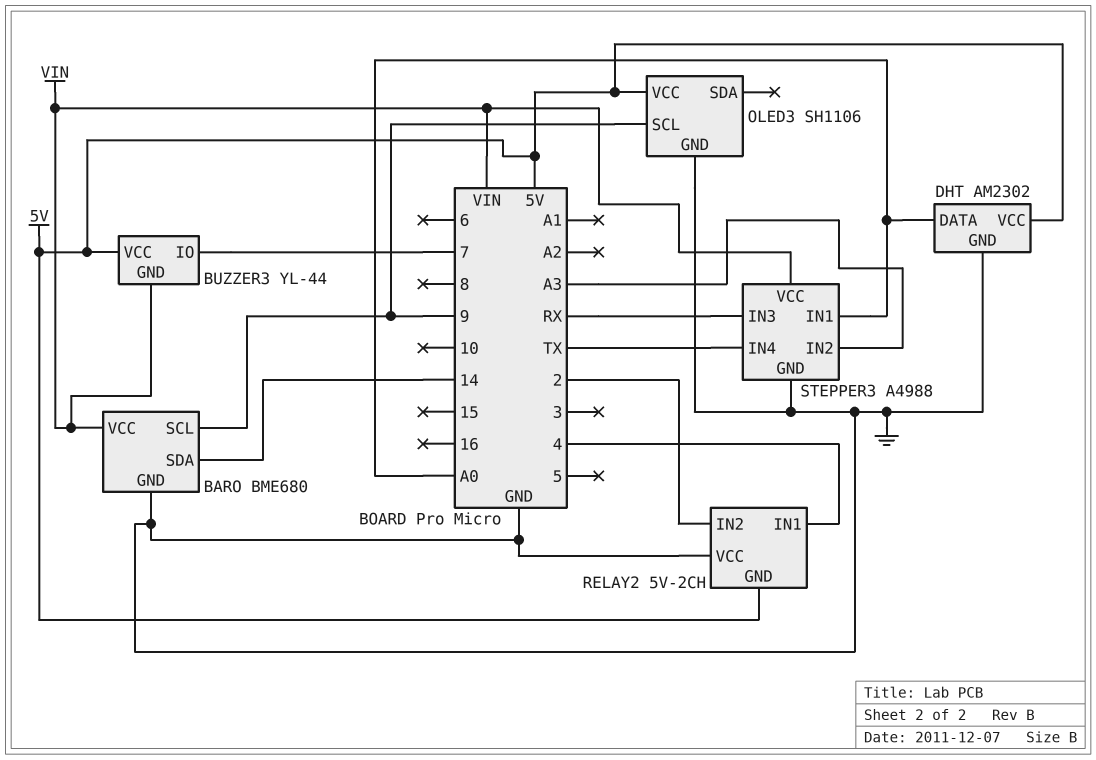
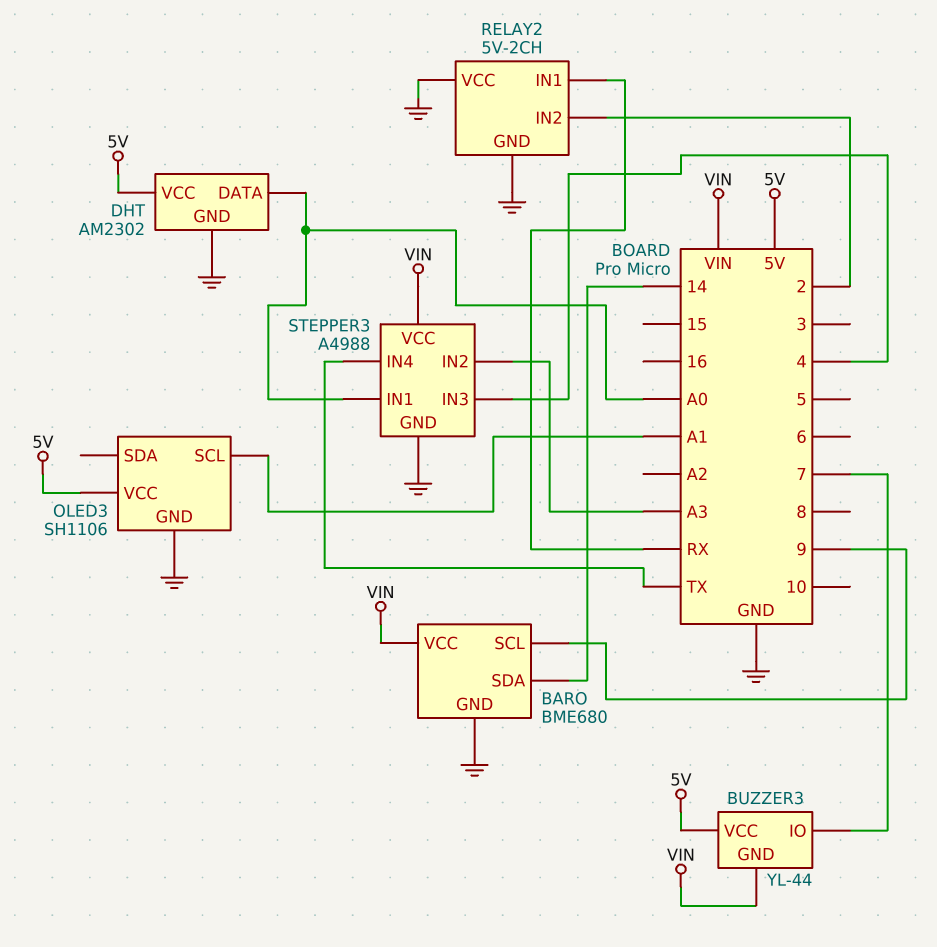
OLED3 pin SCL: 9 -> A1
RELAY2 pin GND: 5V -> GND
RELAY2 pin IN1: 4 -> RX
STEPPER3 pin IN3: RX -> 4

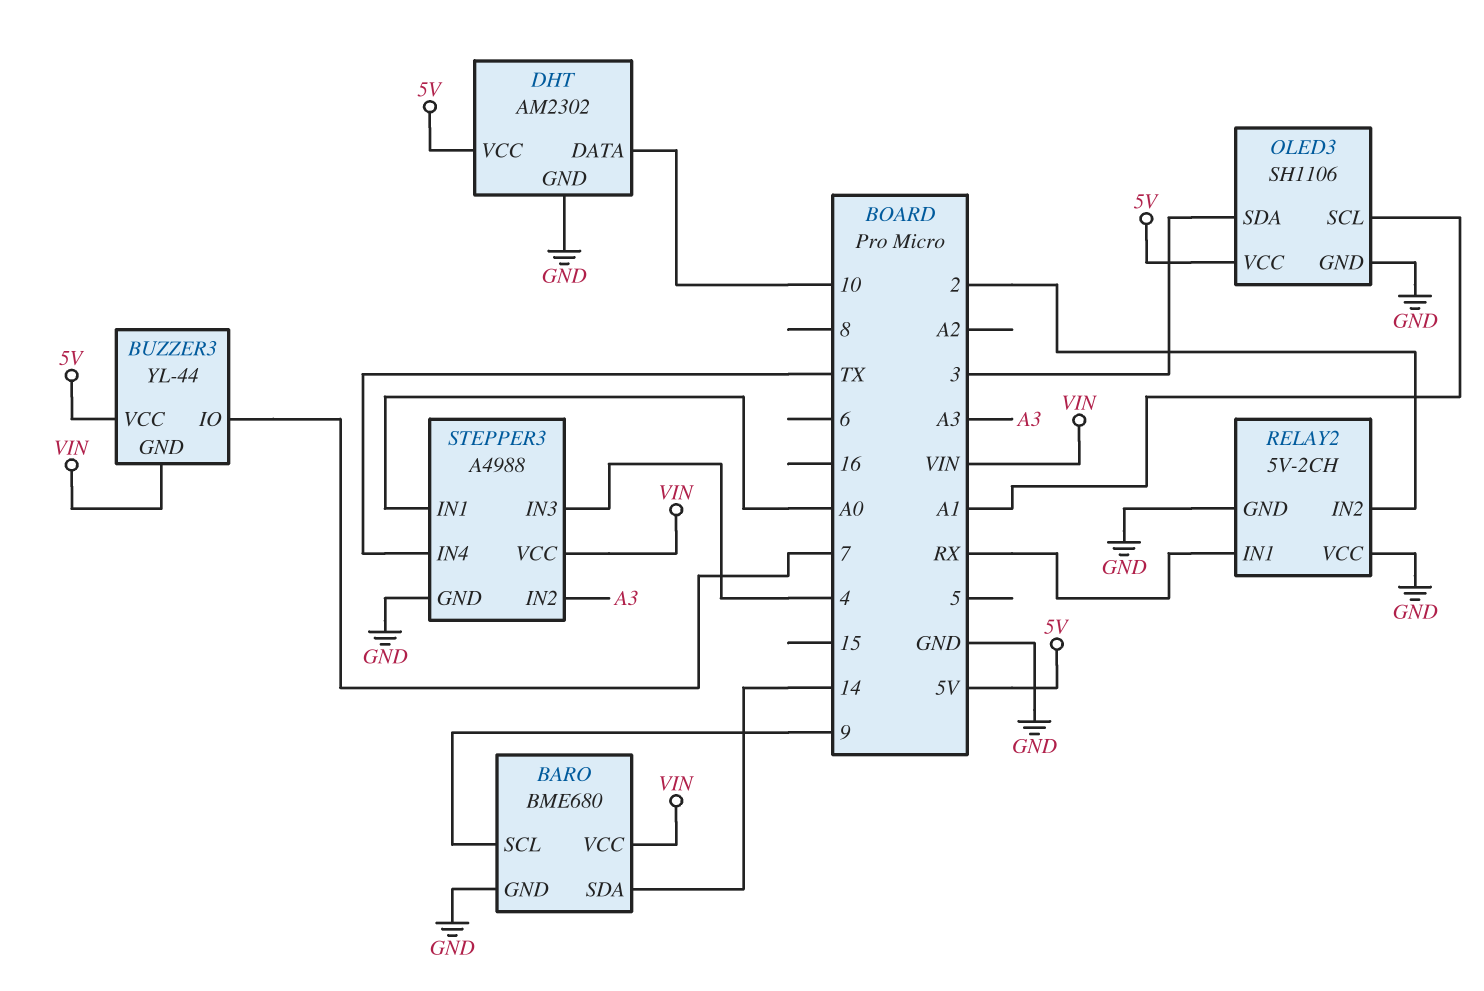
DHT pin DATA: A0 -> 10
OLED3 pin SDA: none -> 3

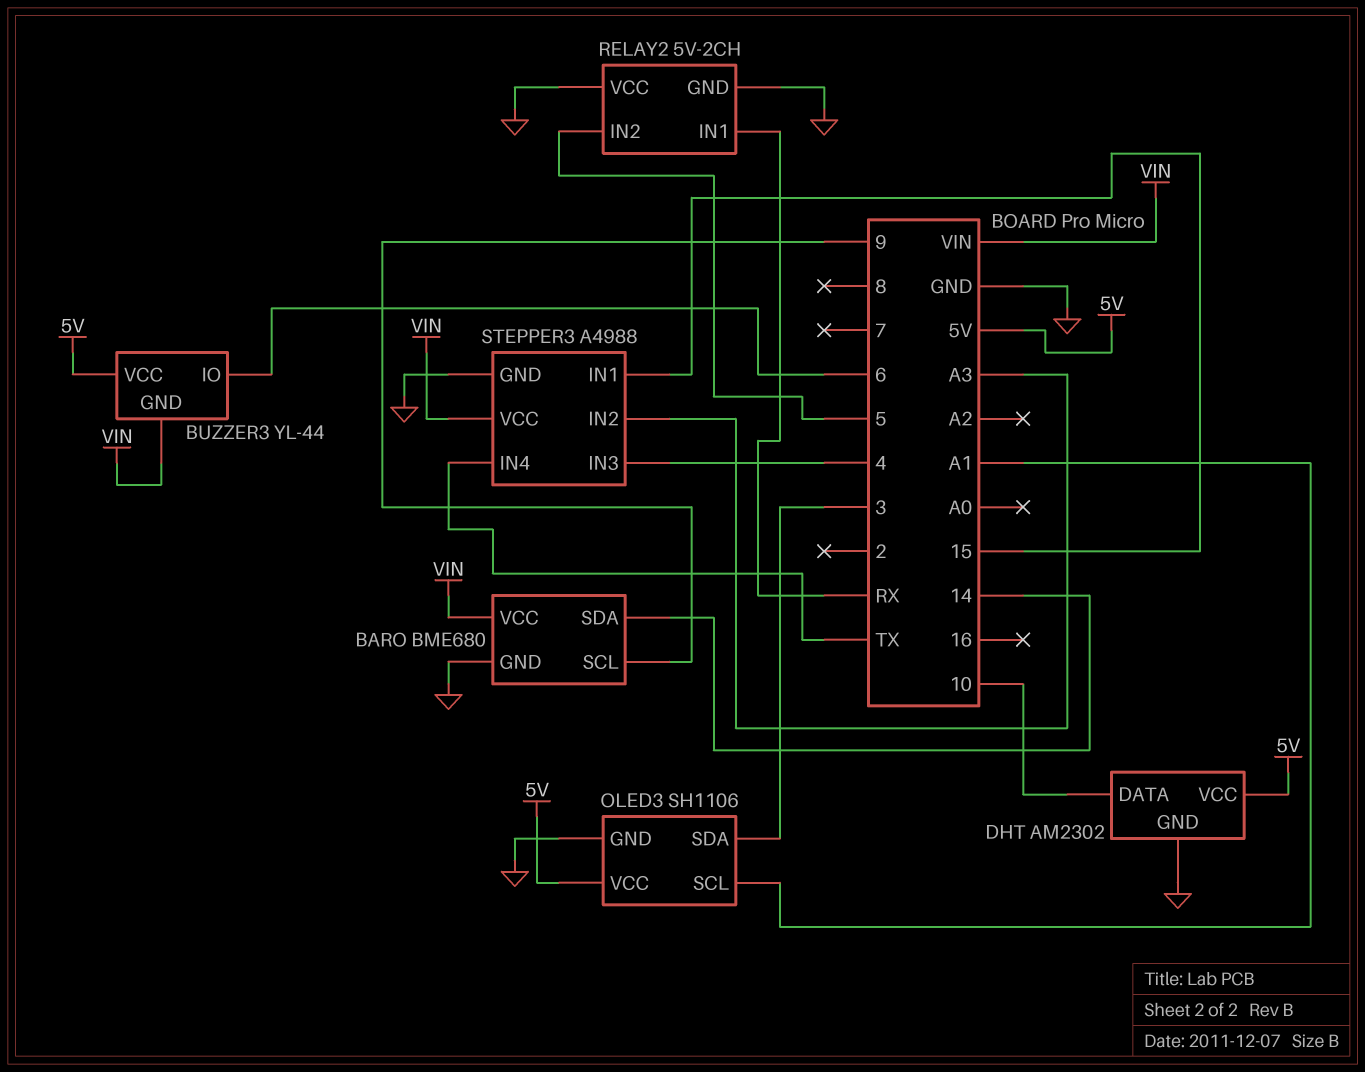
BUZZER3 pin IO: 7 -> 6
RELAY2 pin IN2: 2 -> 5
STEPPER3 pin IN1: A0 -> 15

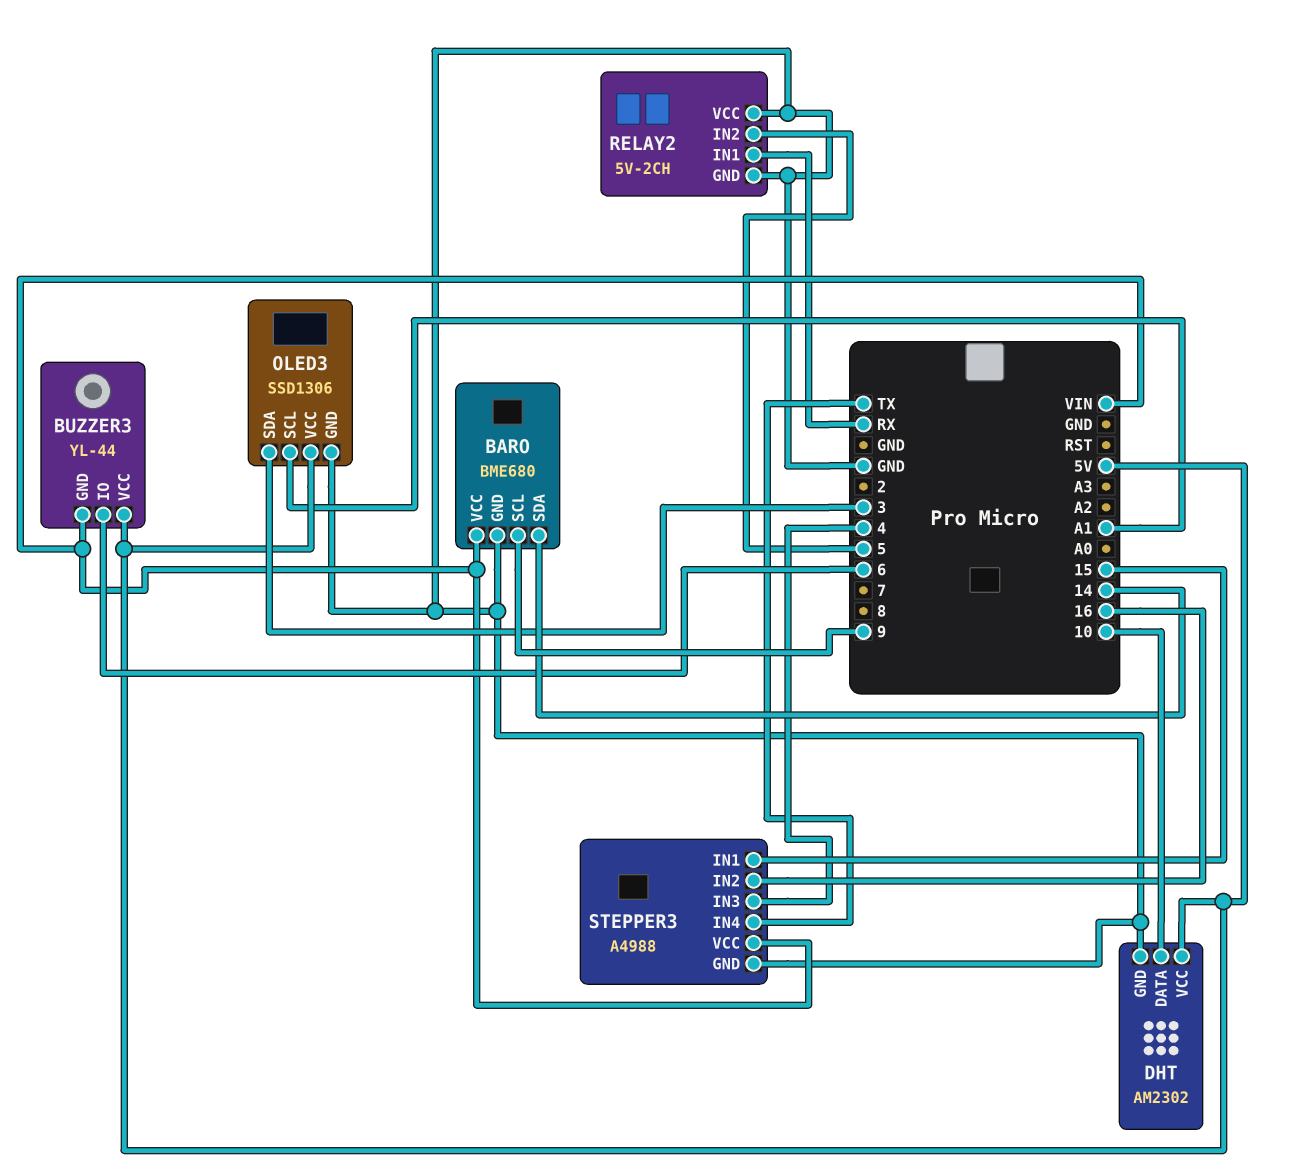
OLED3: SH1106 -> SSD1306
STEPPER3 pin IN2: A3 -> 16

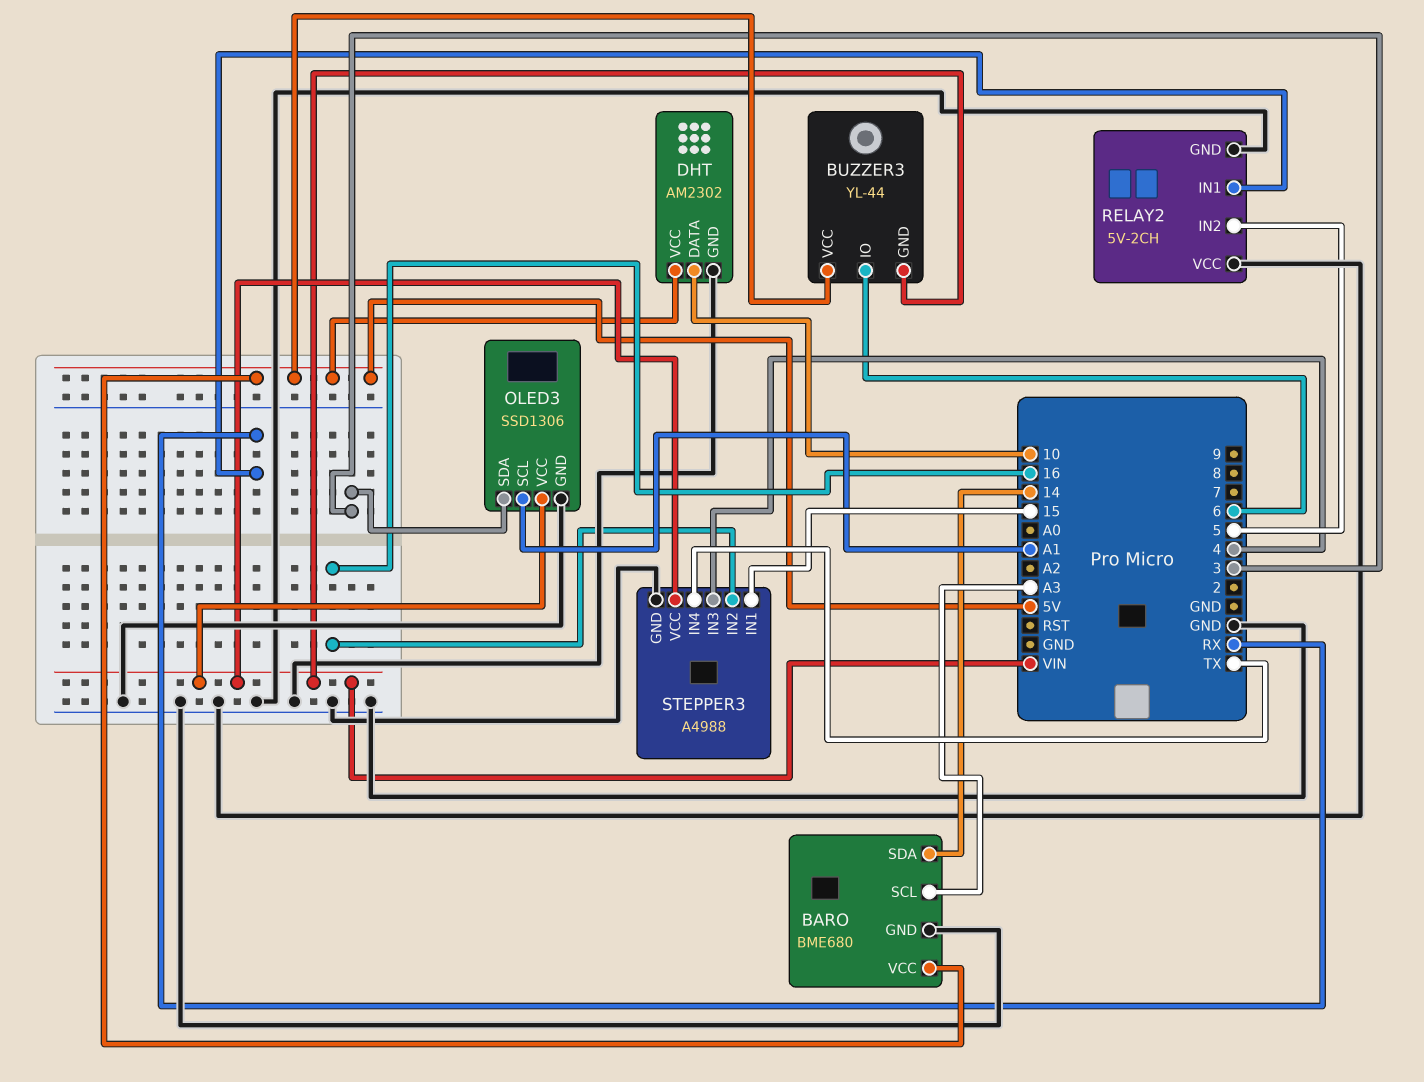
BARO pin SCL: 9 -> A3
BARO pin VCC: VIN -> 5V
OLED3 pin VCC: 5V -> VIN

